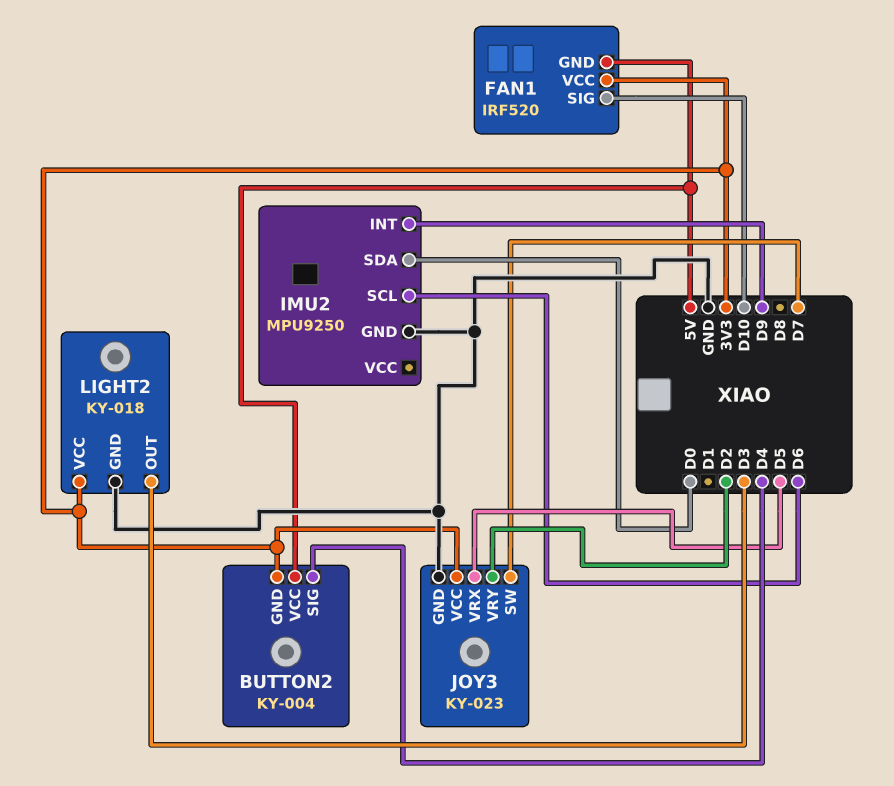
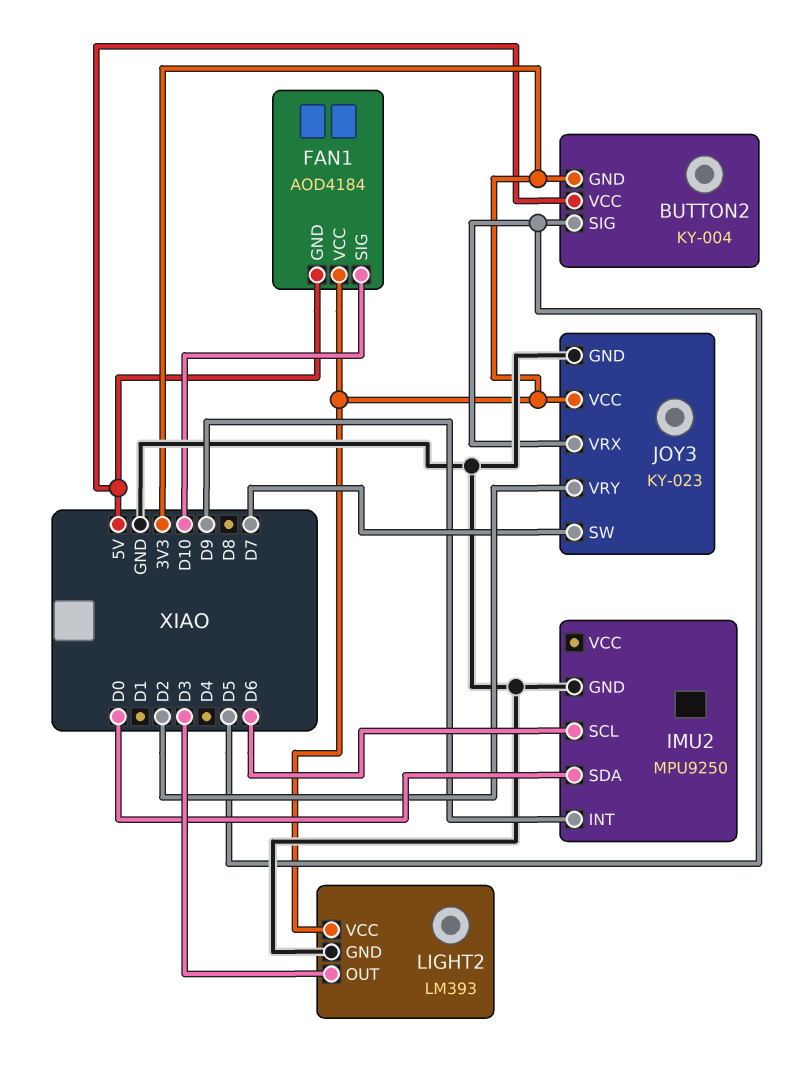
BUTTON2 pin SIG: D4 -> D5
FAN1: IRF520 -> AOD4184
LIGHT2: KY-018 -> LM393

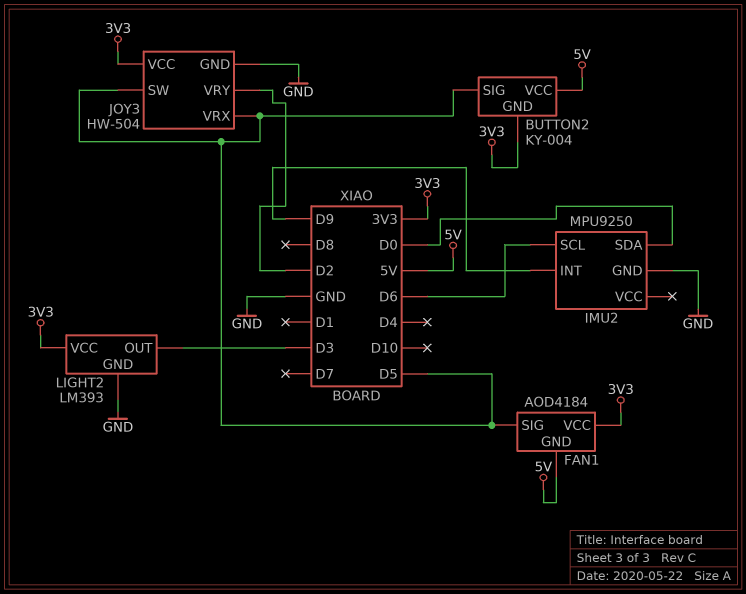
FAN1 pin SIG: D10 -> D5
JOY3: KY-023 -> HW-504
JOY3 pin SW: D7 -> D5

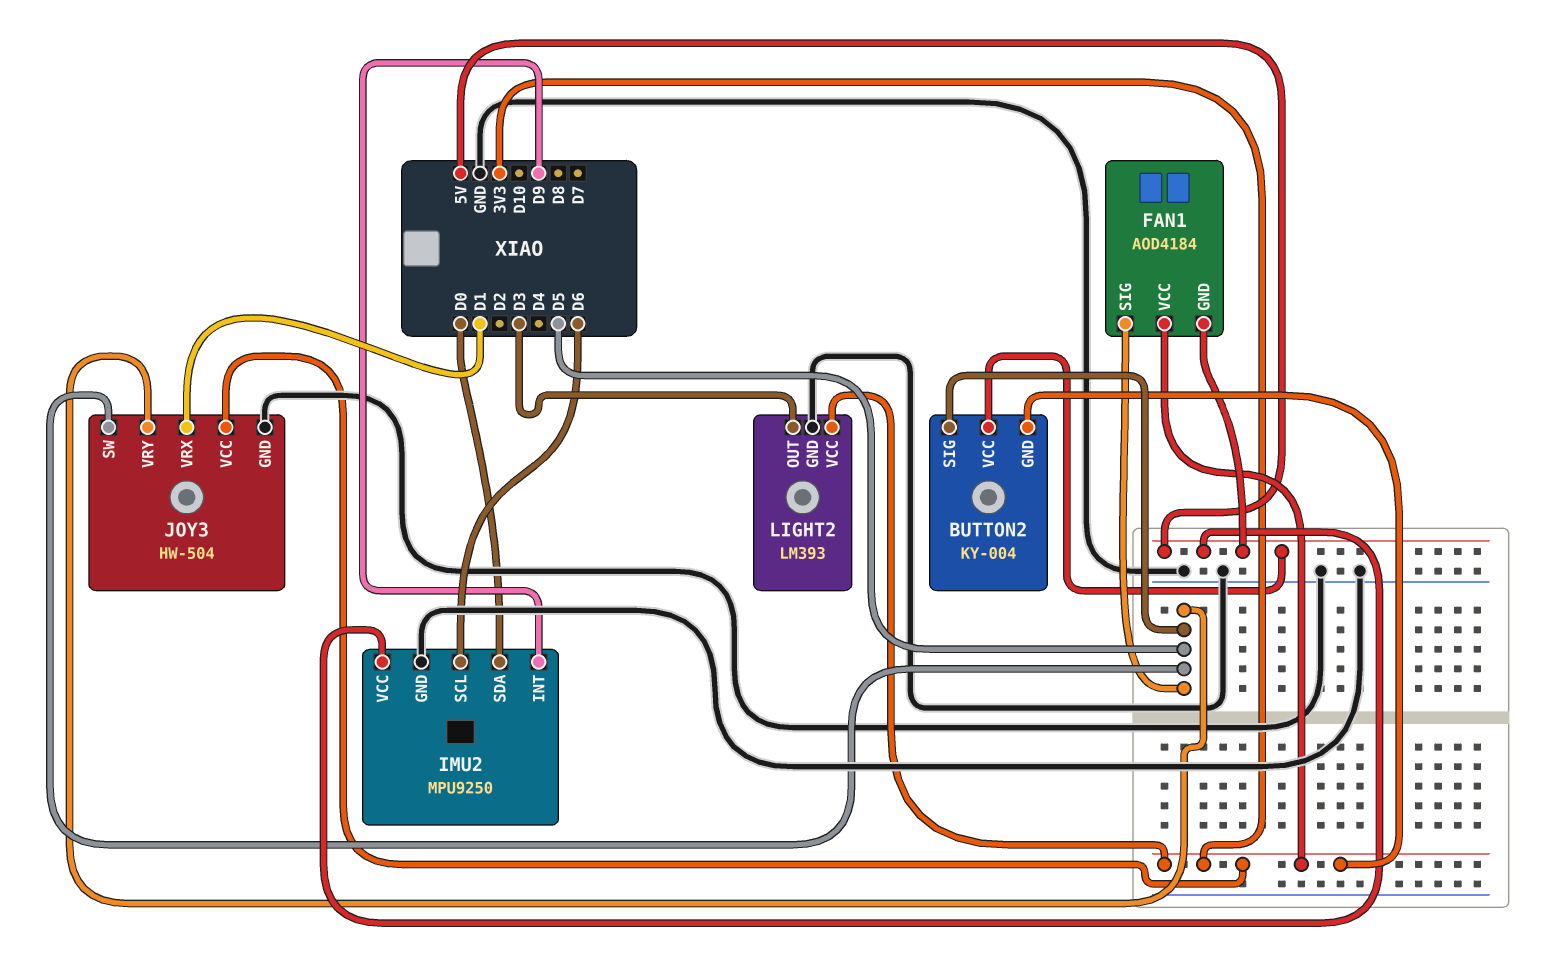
IMU2 pin VCC: none -> 5V
JOY3 pin VRX: D5 -> D1
JOY3 pin VRY: D2 -> D5

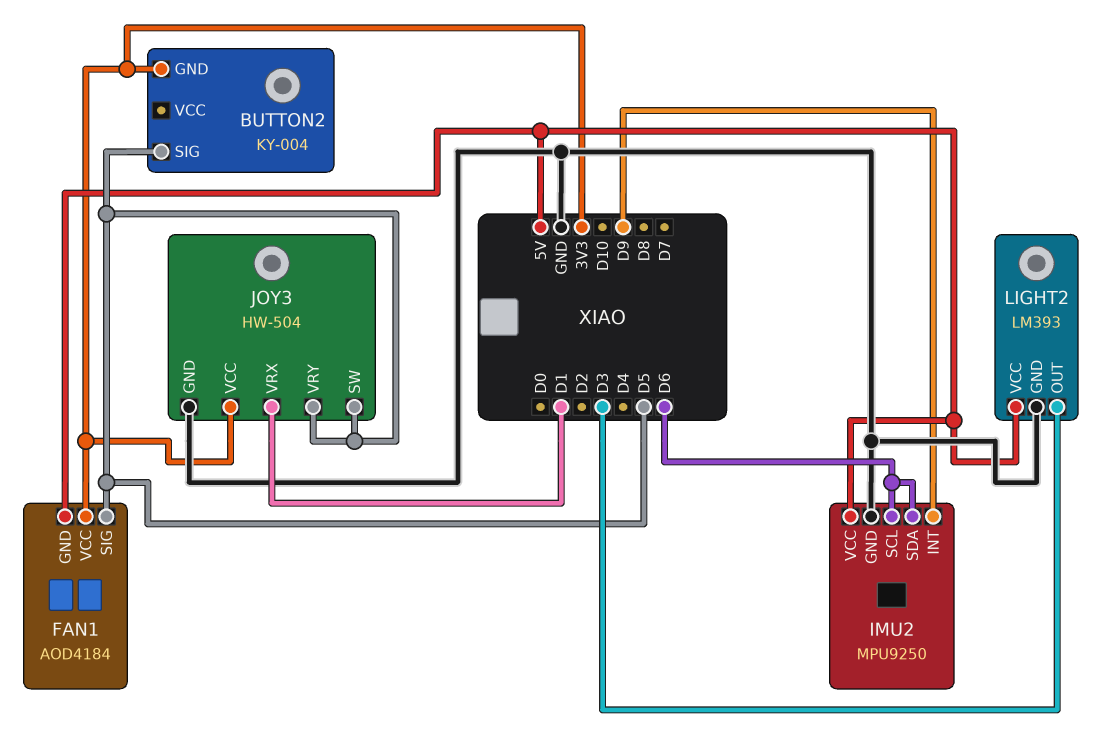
BUTTON2 pin VCC: 5V -> none
IMU2 pin SDA: D0 -> D6
LIGHT2 pin VCC: 3V3 -> 5V

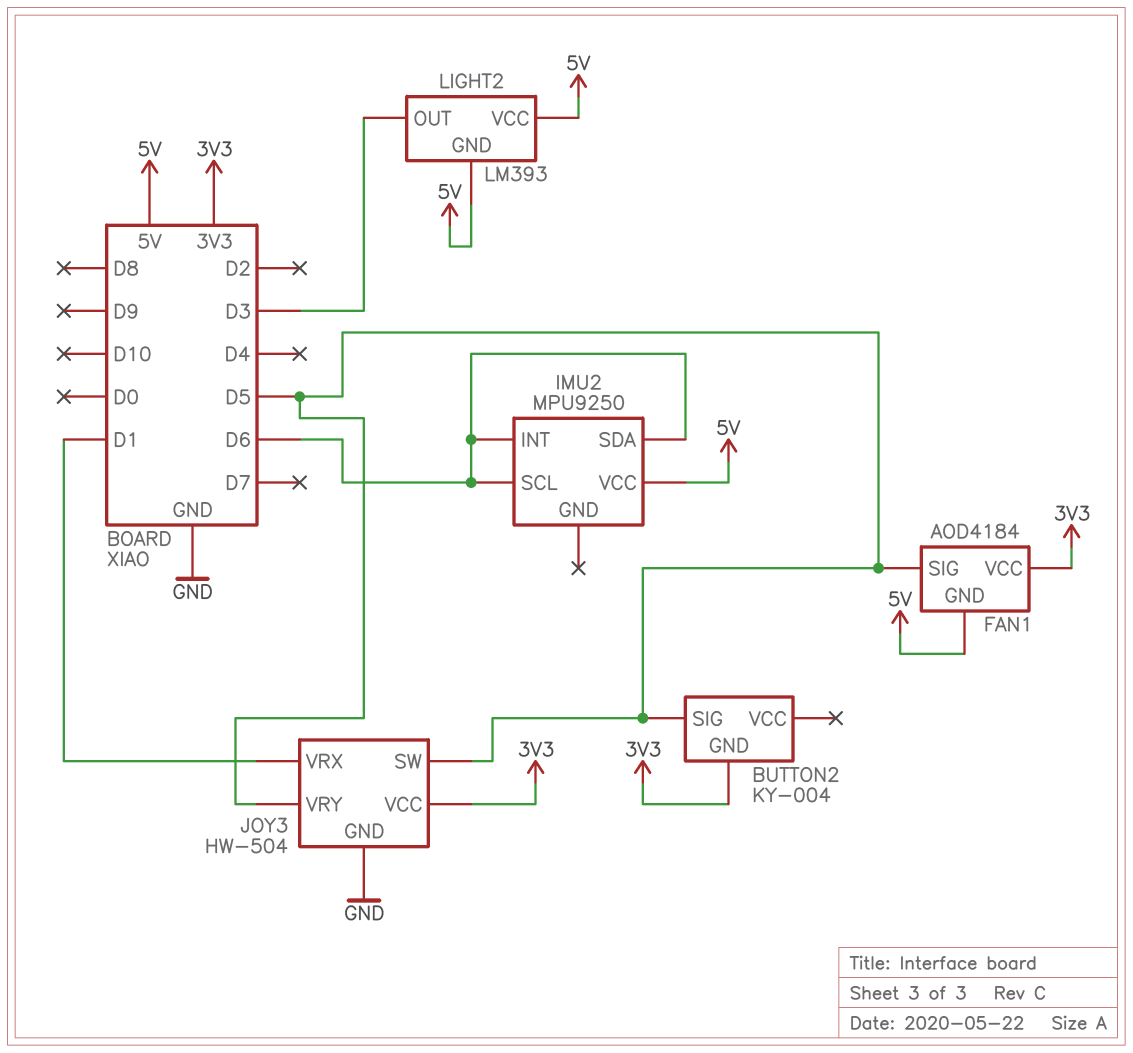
IMU2 pin GND: GND -> none
IMU2 pin INT: D9 -> D6
LIGHT2 pin GND: GND -> 5V

